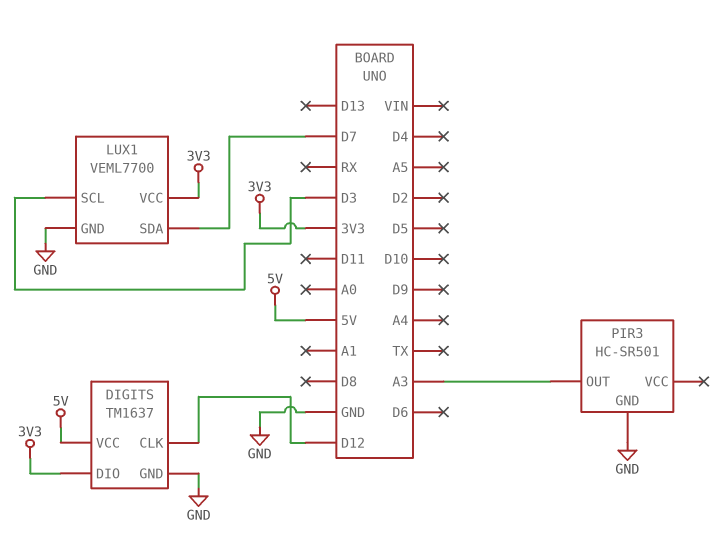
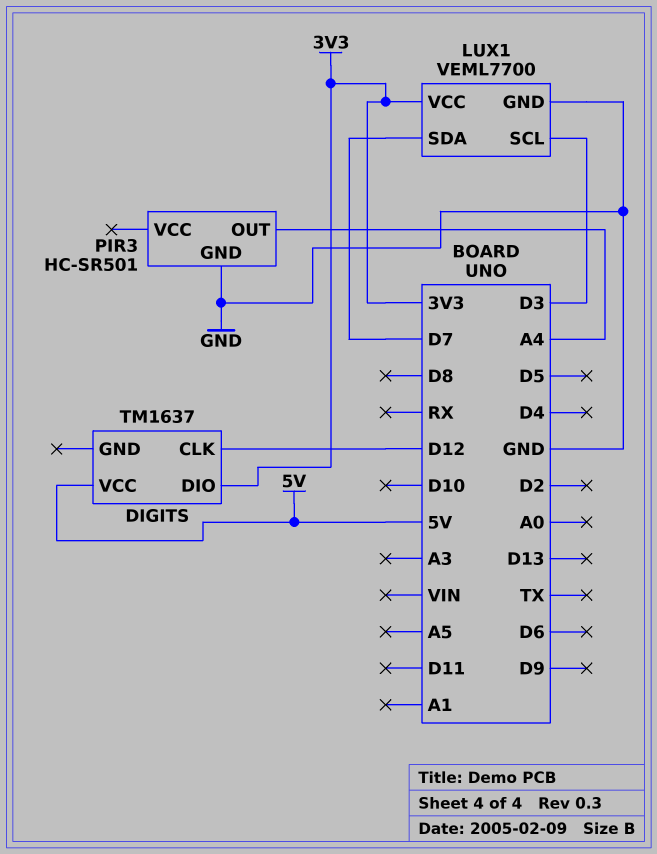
DIGITS pin GND: GND -> none
PIR3 pin OUT: A3 -> A4

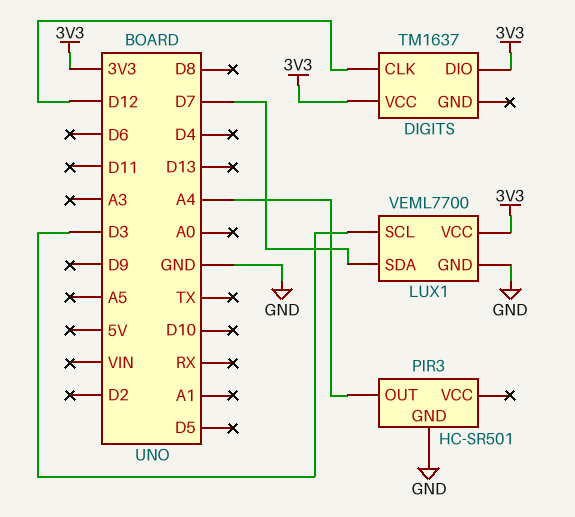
DIGITS pin VCC: 5V -> 3V3

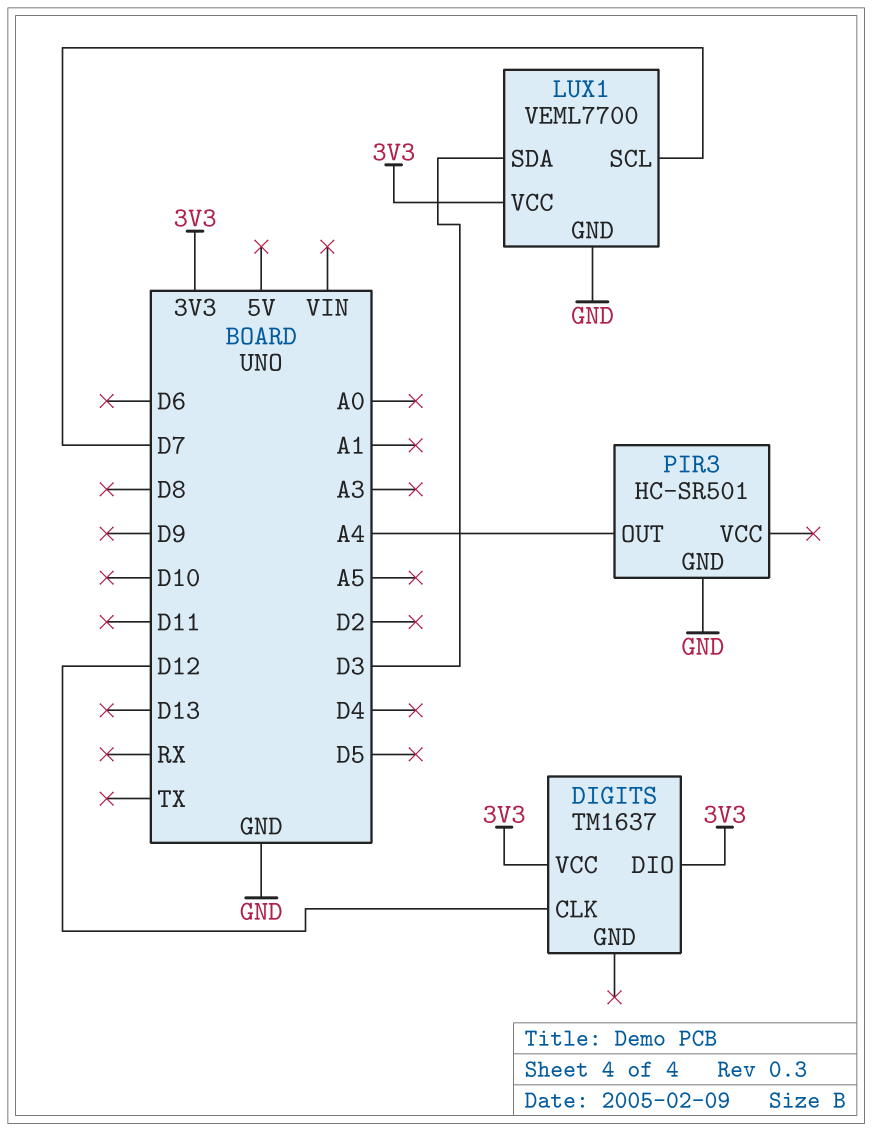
LUX1 pin SCL: D3 -> D7
LUX1 pin SDA: D7 -> D3

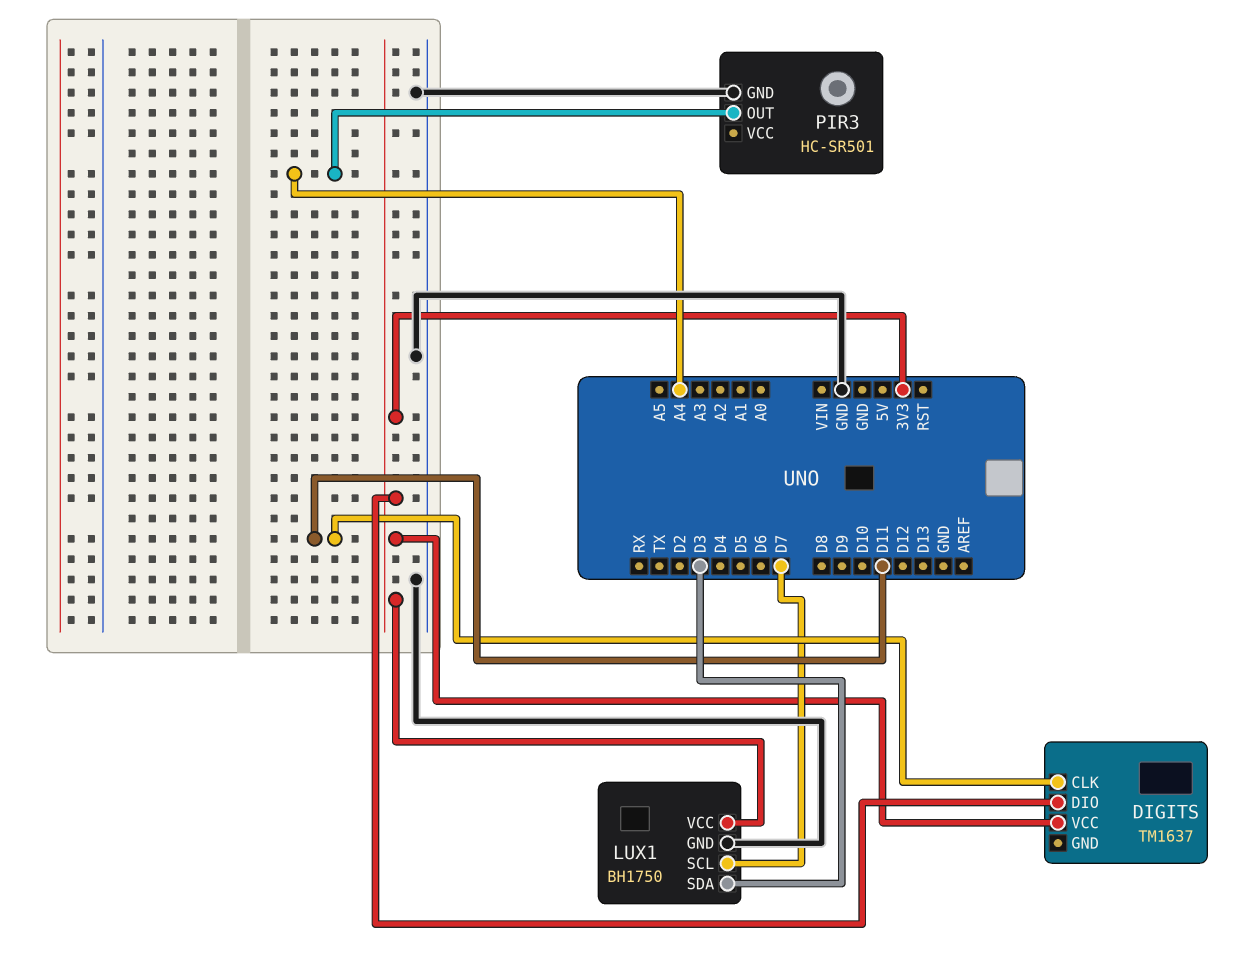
DIGITS pin CLK: D12 -> D11
LUX1: VEML7700 -> BH1750

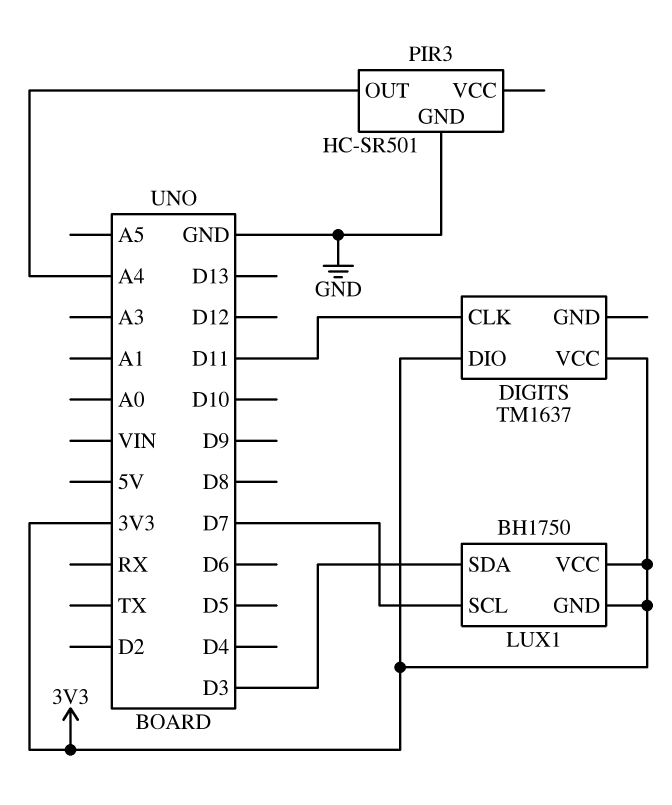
LUX1 pin GND: GND -> 3V3

